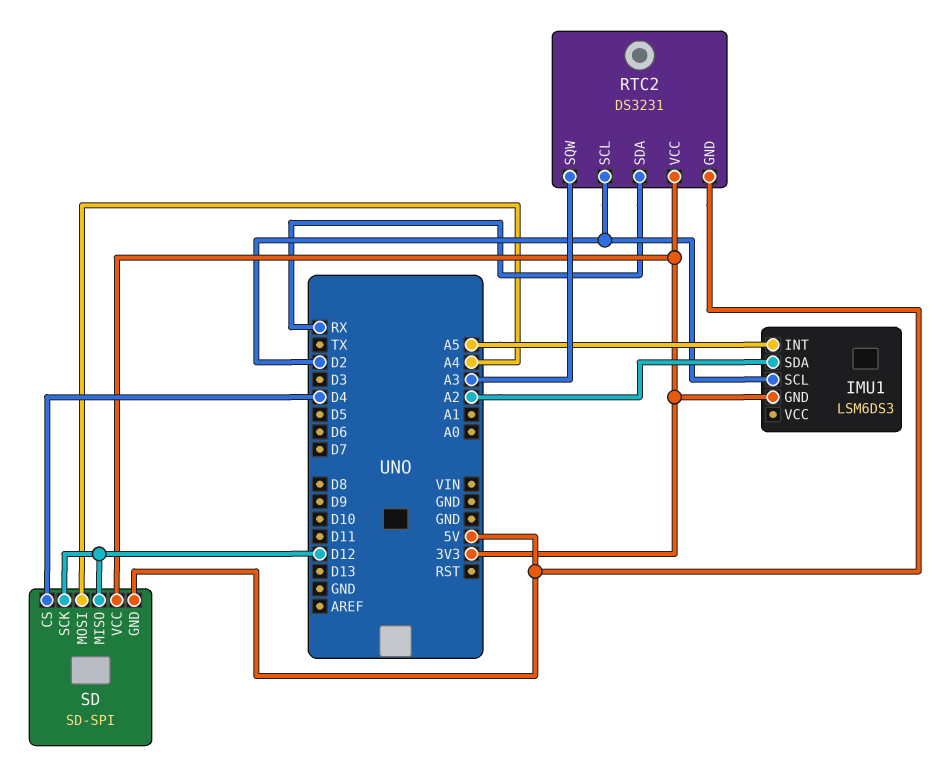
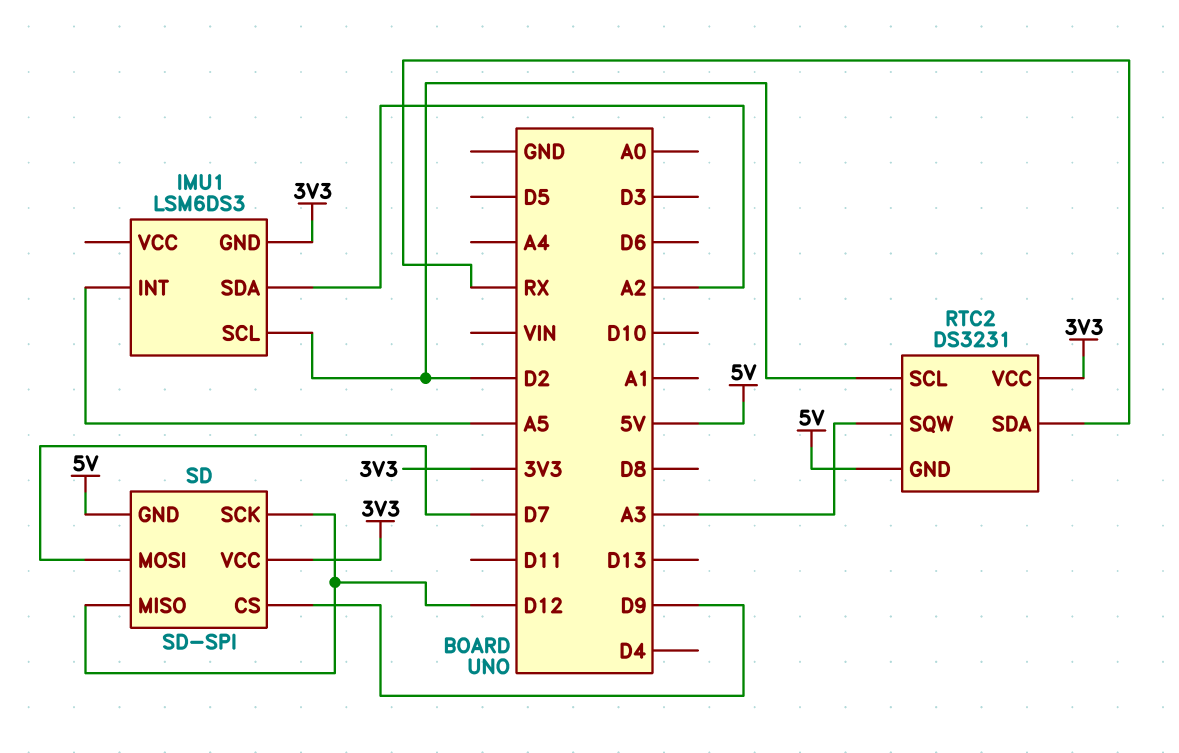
SD pin CS: D4 -> D9
SD pin MOSI: A4 -> D7

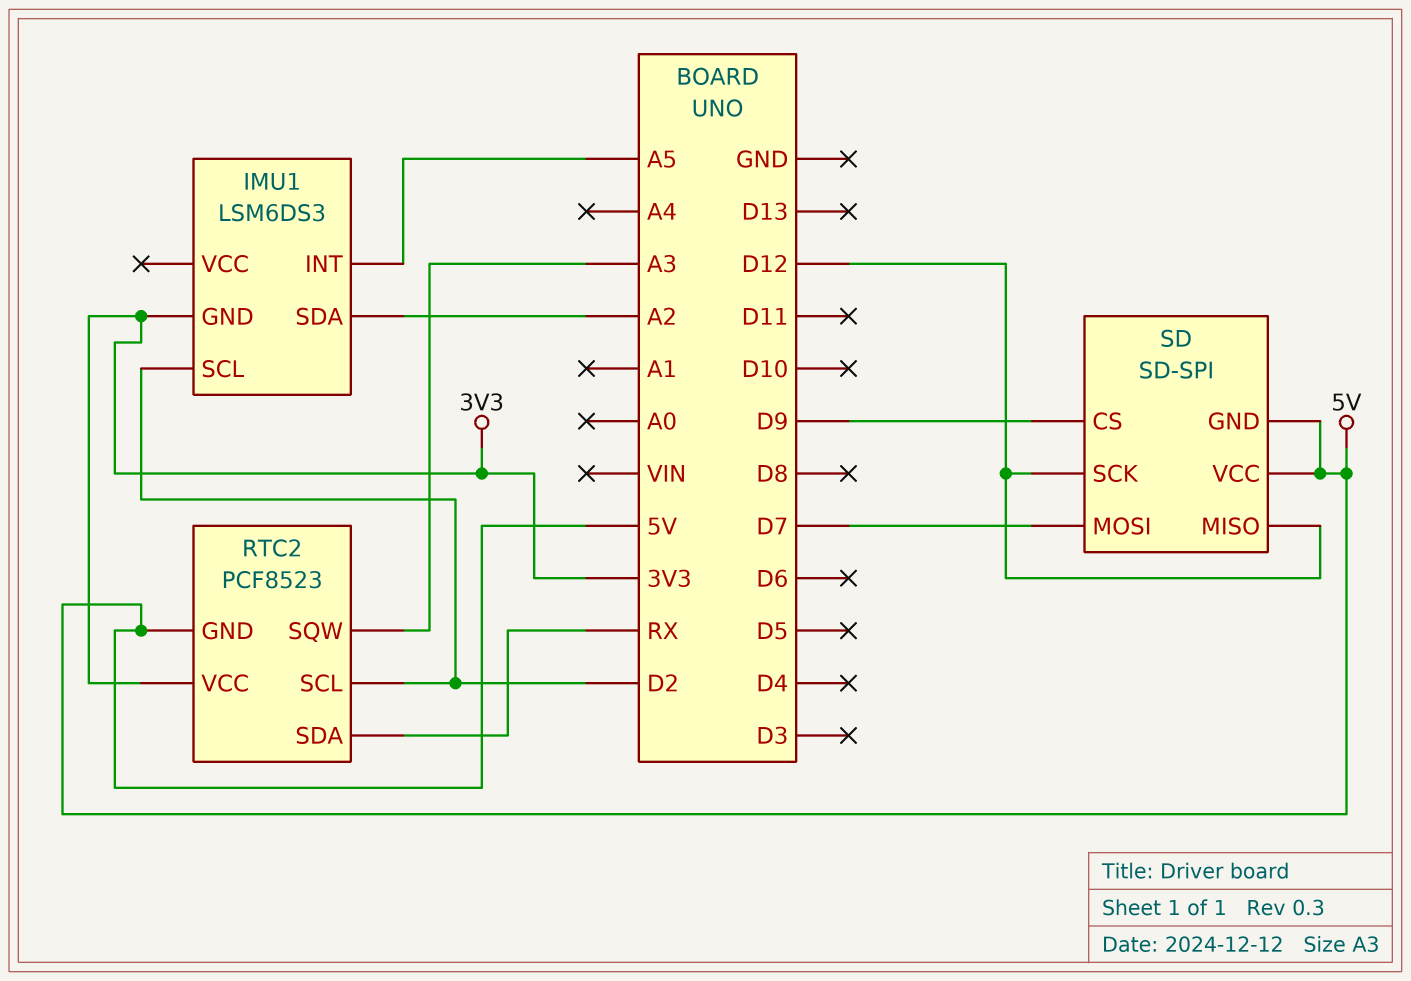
RTC2: DS3231 -> PCF8523
SD pin VCC: 3V3 -> 5V

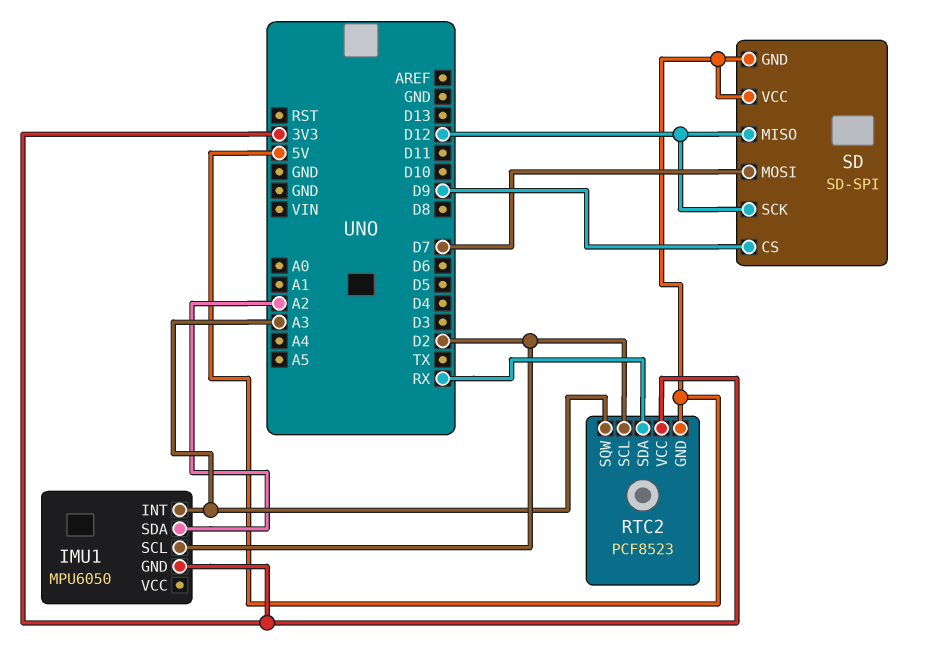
IMU1: LSM6DS3 -> MPU6050
IMU1 pin INT: A5 -> A3

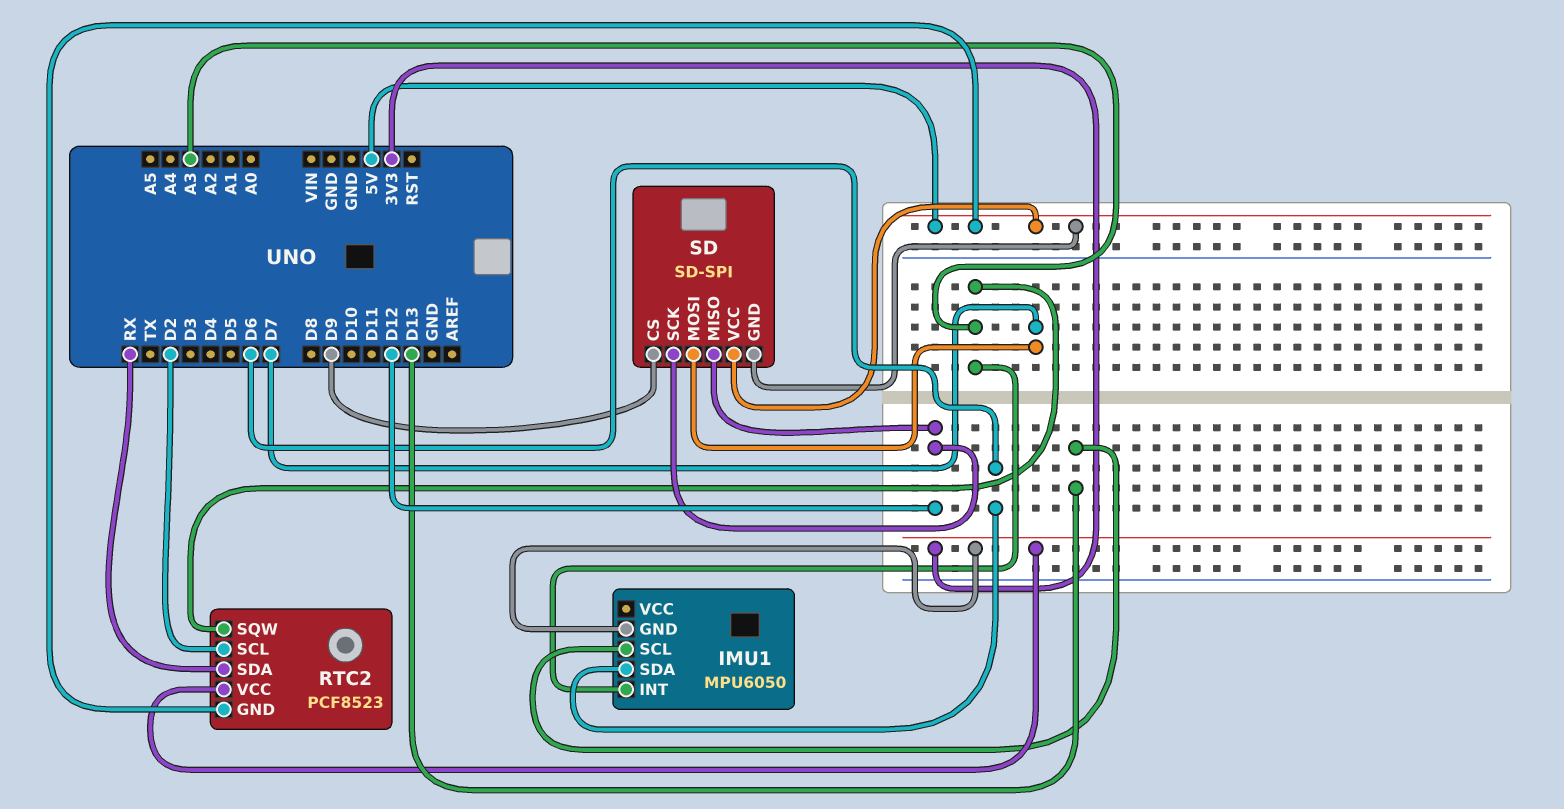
IMU1 pin SCL: D2 -> D13
IMU1 pin SDA: A2 -> D6

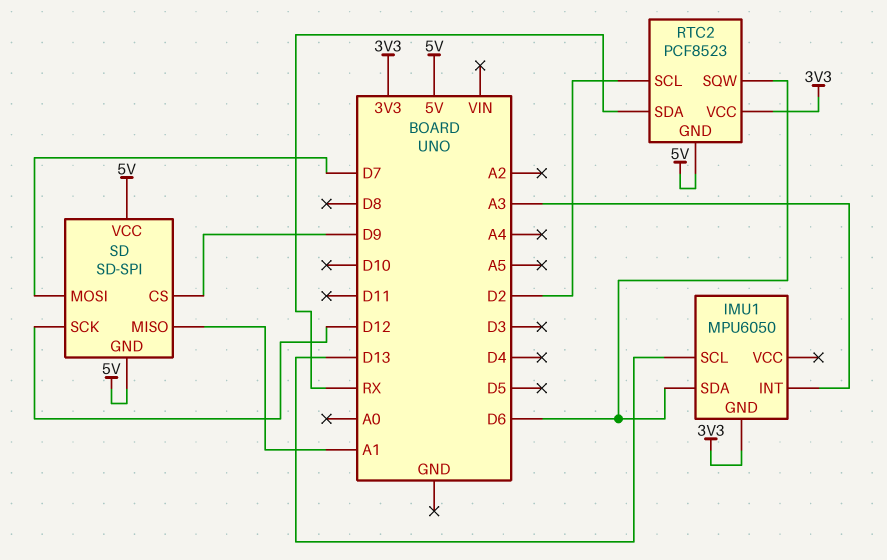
RTC2 pin SQW: A3 -> D6
SD pin MISO: D12 -> A1

